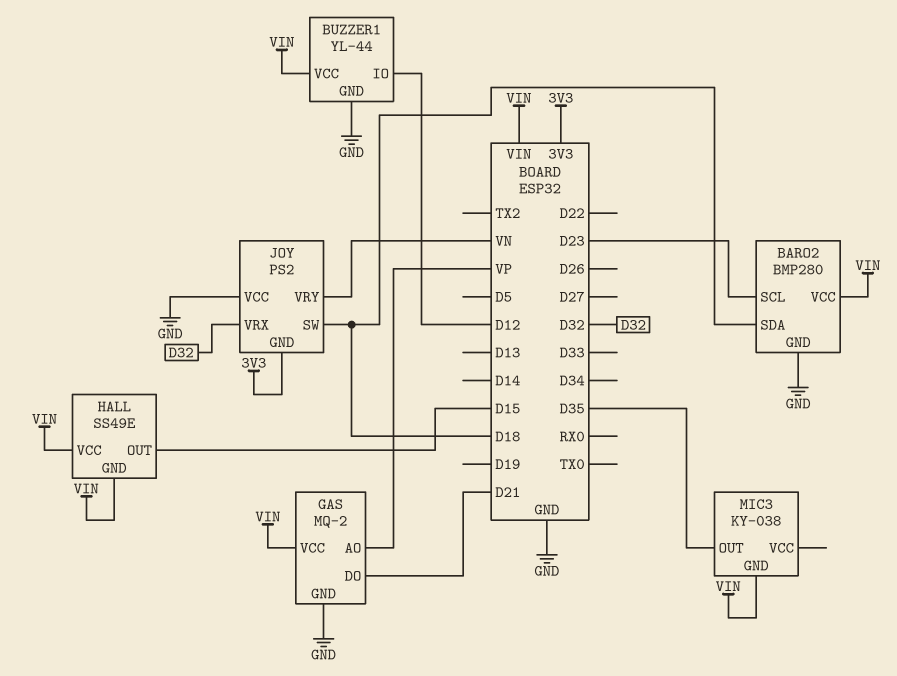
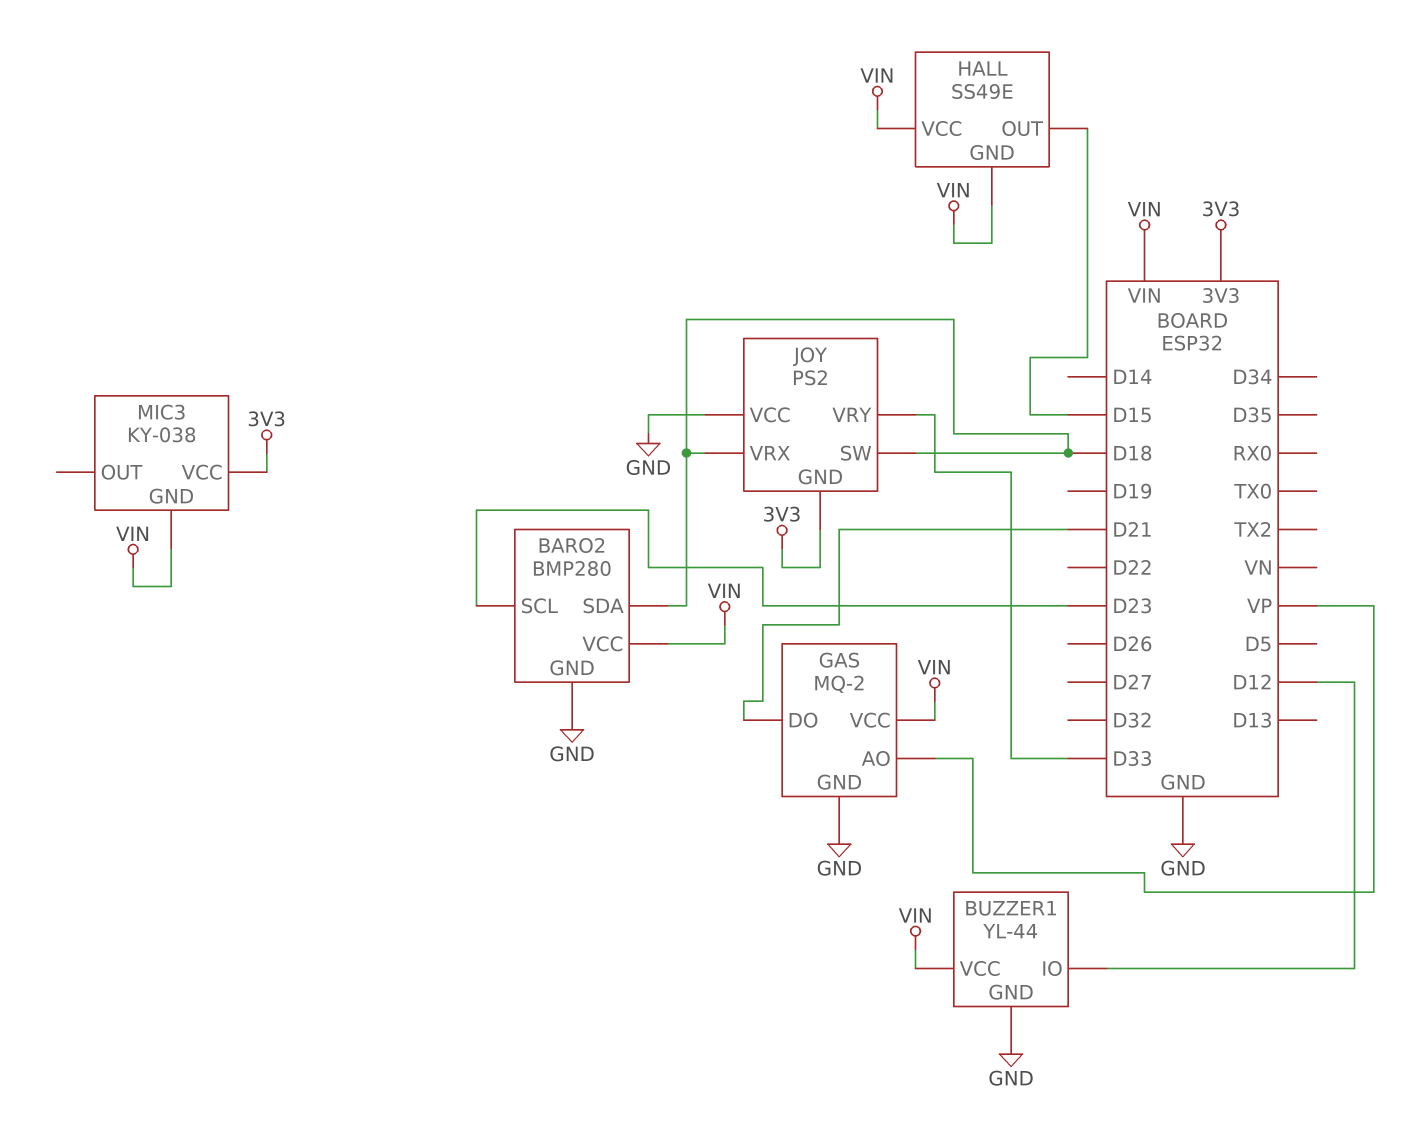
JOY pin VRX: D32 -> D18
JOY pin VRY: VN -> D33
MIC3 pin OUT: D35 -> none
MIC3 pin VCC: none -> 3V3

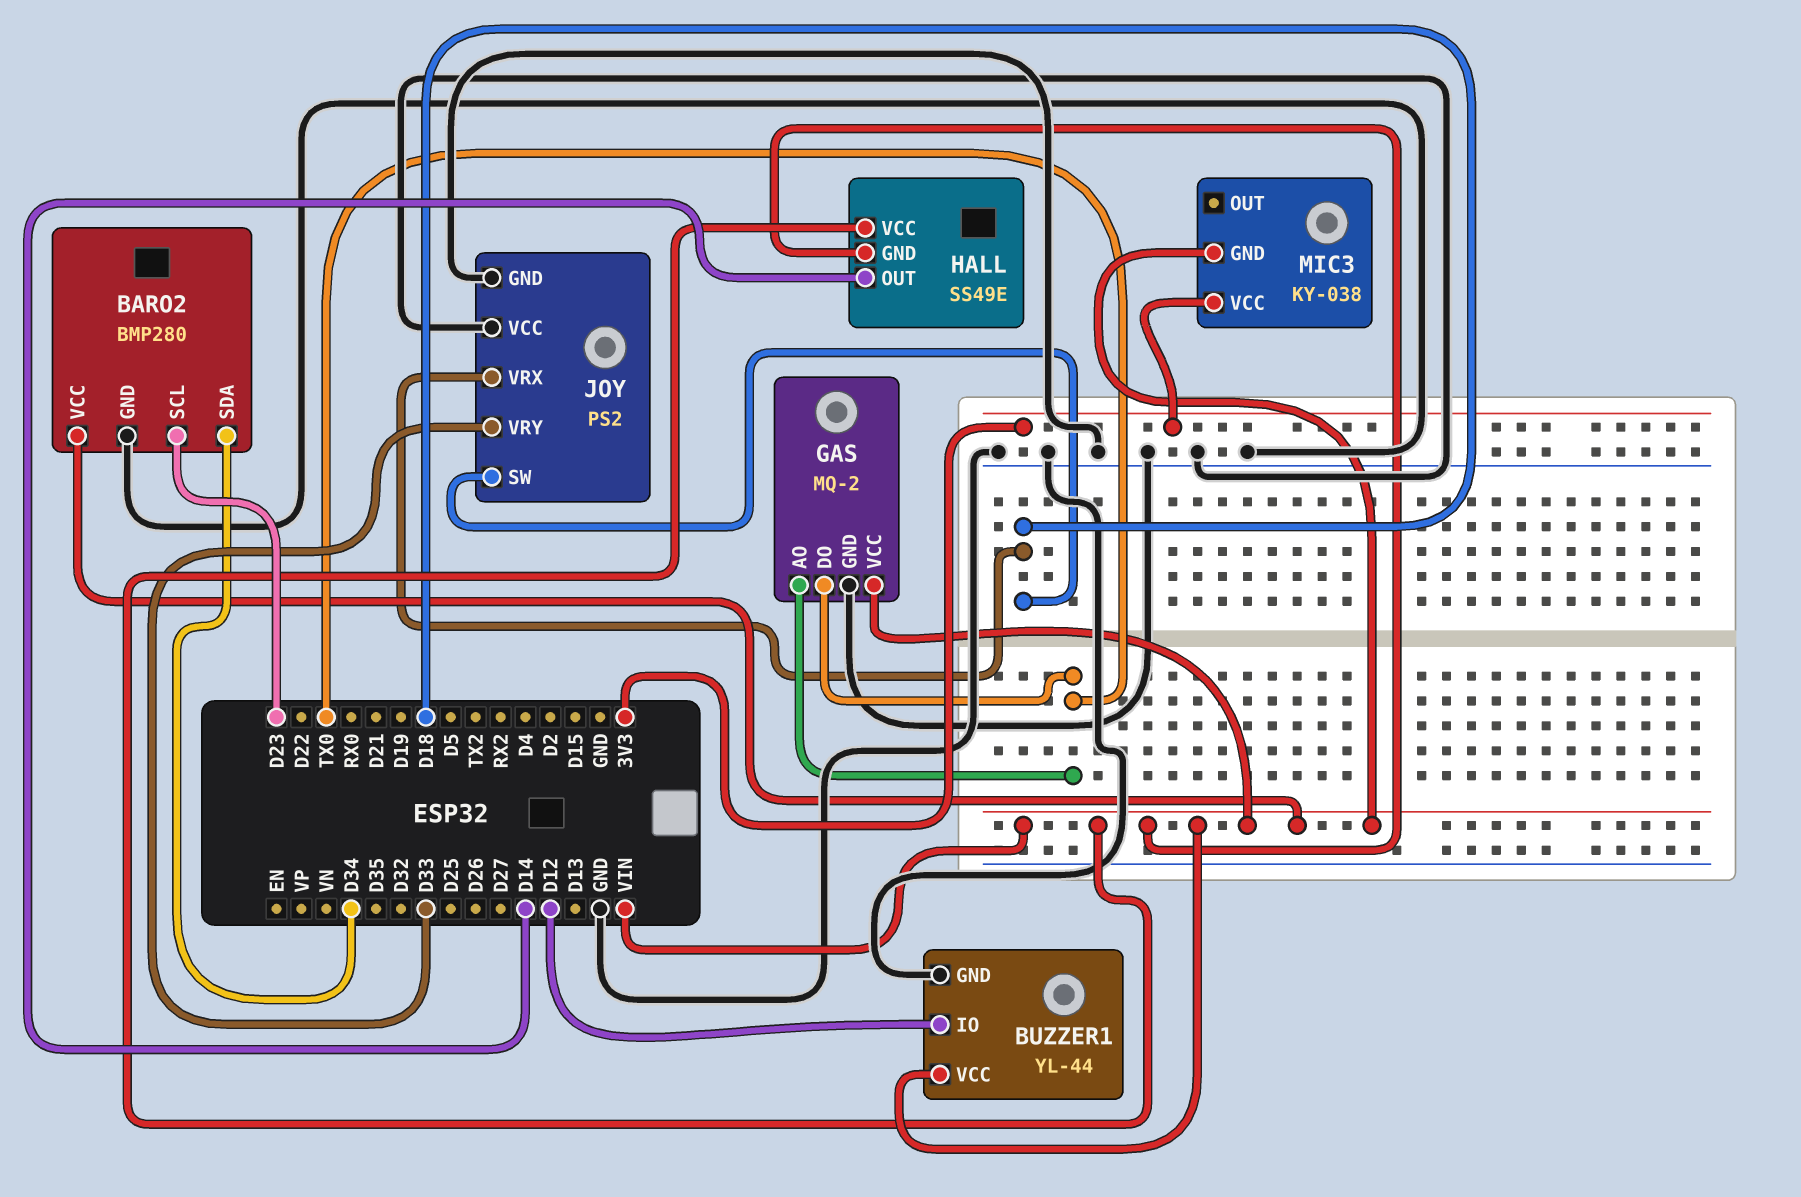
BARO2 pin SDA: D18 -> D34
GAS pin AO: VP -> TX0
GAS pin DO: D21 -> TX0
HALL pin OUT: D15 -> D14
JOY pin GND: 3V3 -> GND

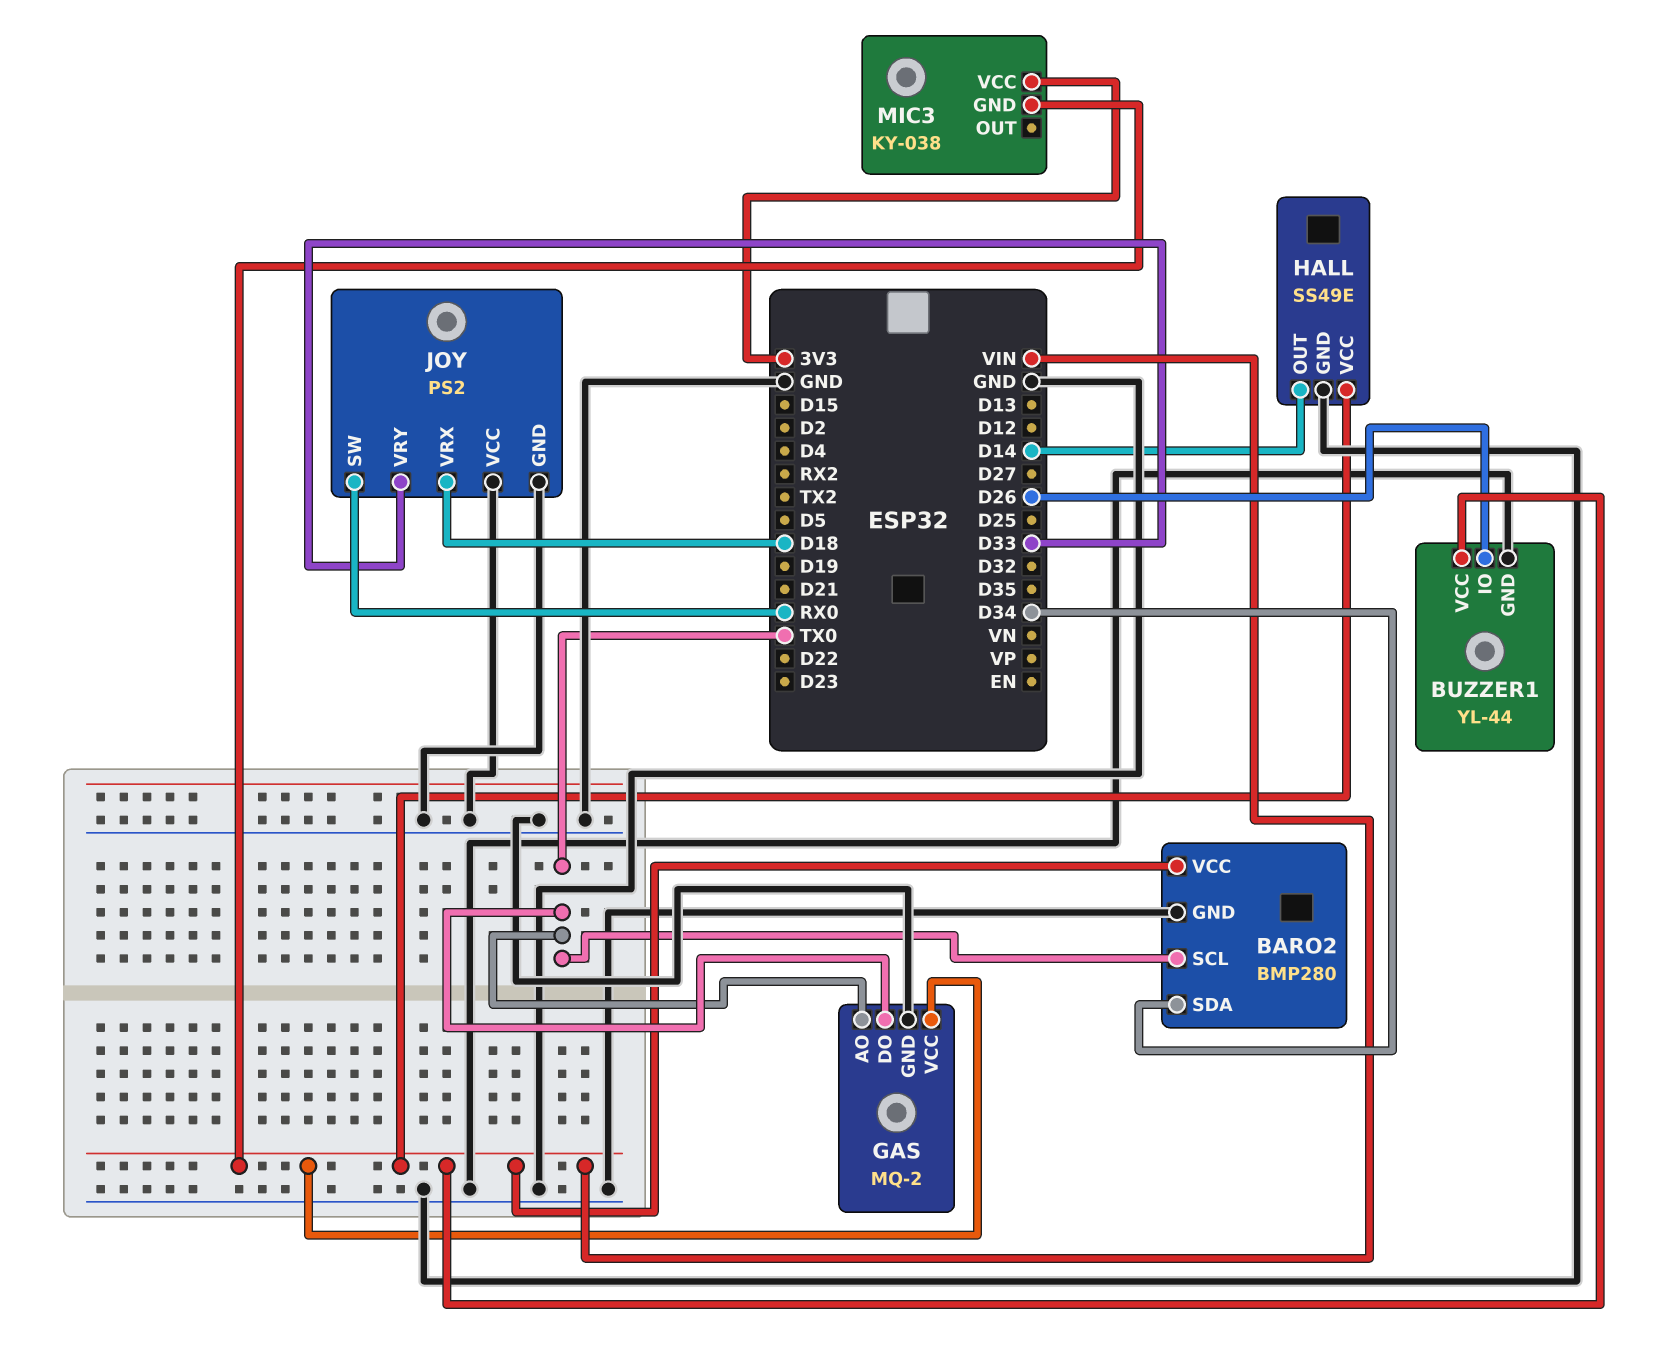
BARO2 pin SCL: D23 -> TX0
BUZZER1 pin IO: D12 -> D26
HALL pin GND: VIN -> GND
JOY pin SW: D18 -> RX0

